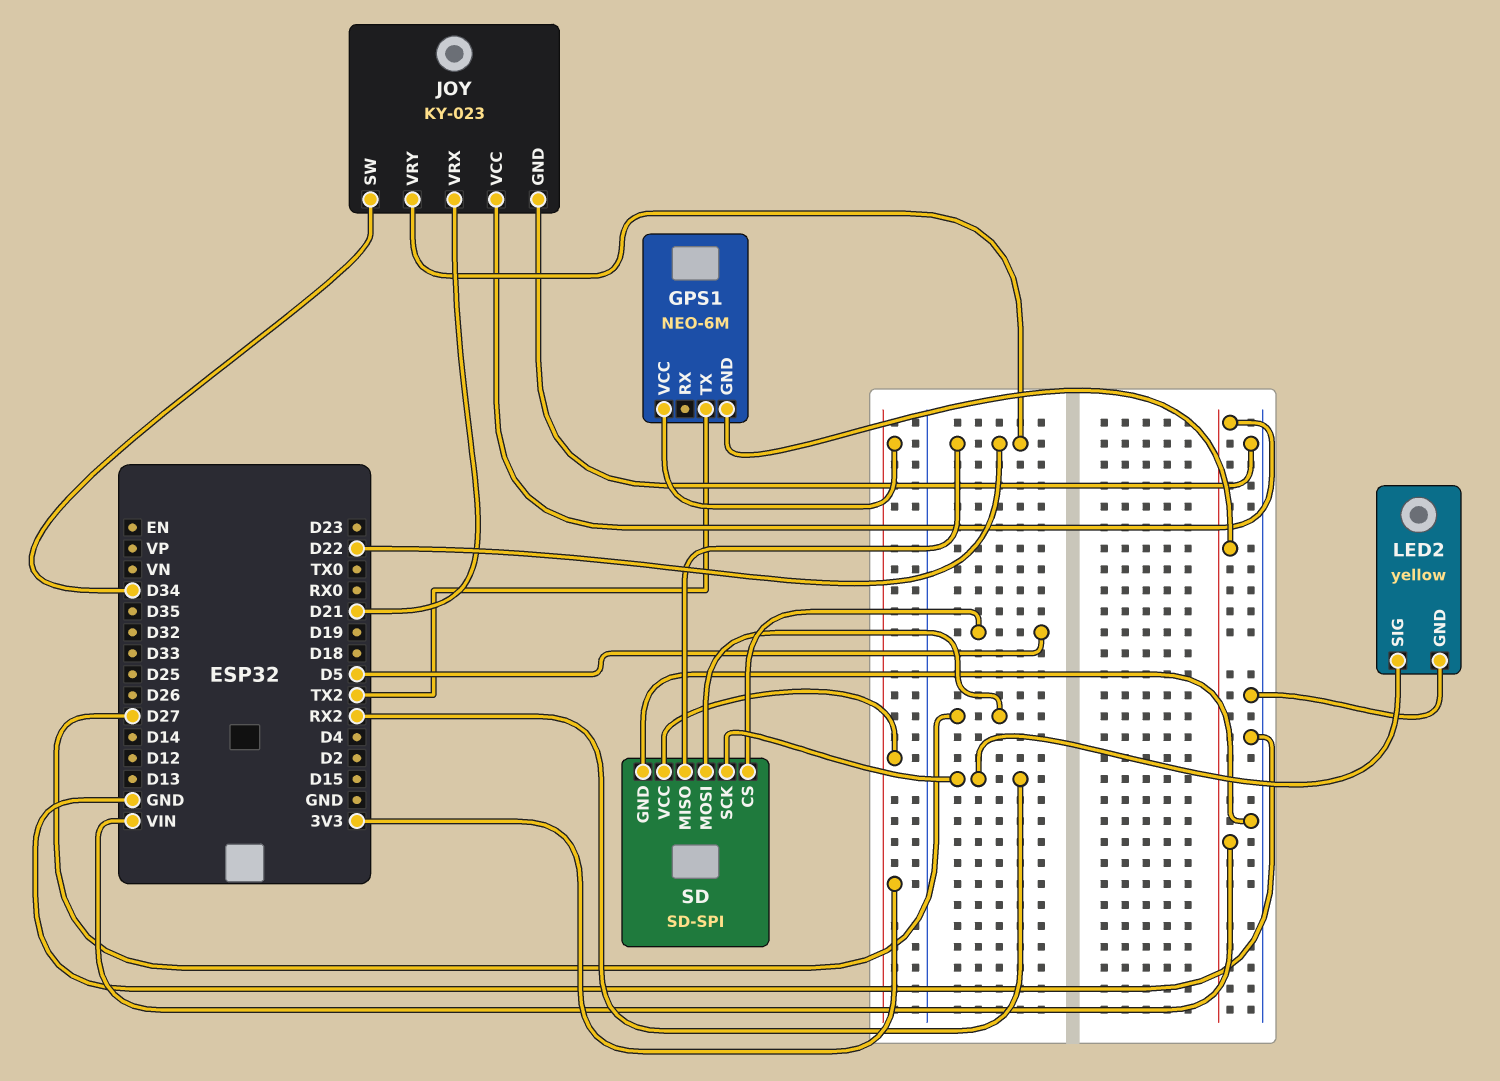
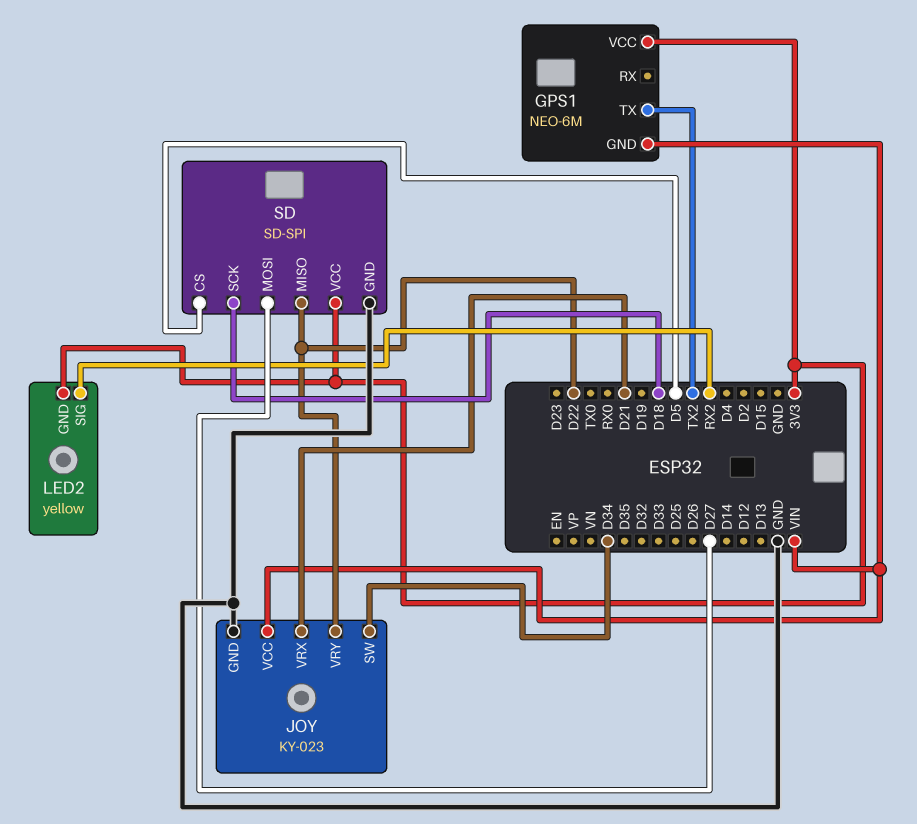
LED2 pin GND: GND -> 3V3
SD pin SCK: RX2 -> D18

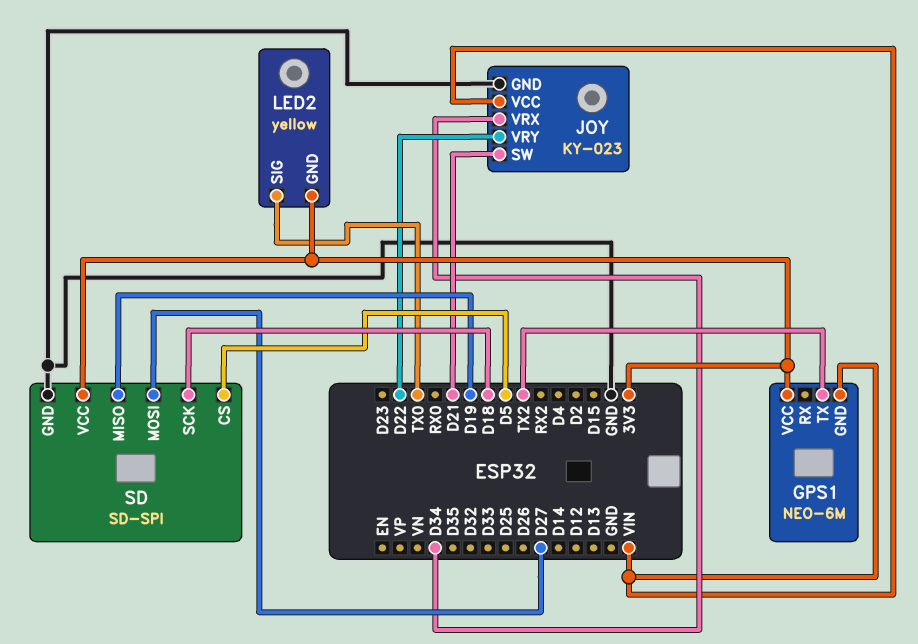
JOY pin SW: D34 -> D21
JOY pin VRX: D21 -> D34
LED2 pin SIG: RX2 -> TX0
SD pin MISO: D22 -> D19

